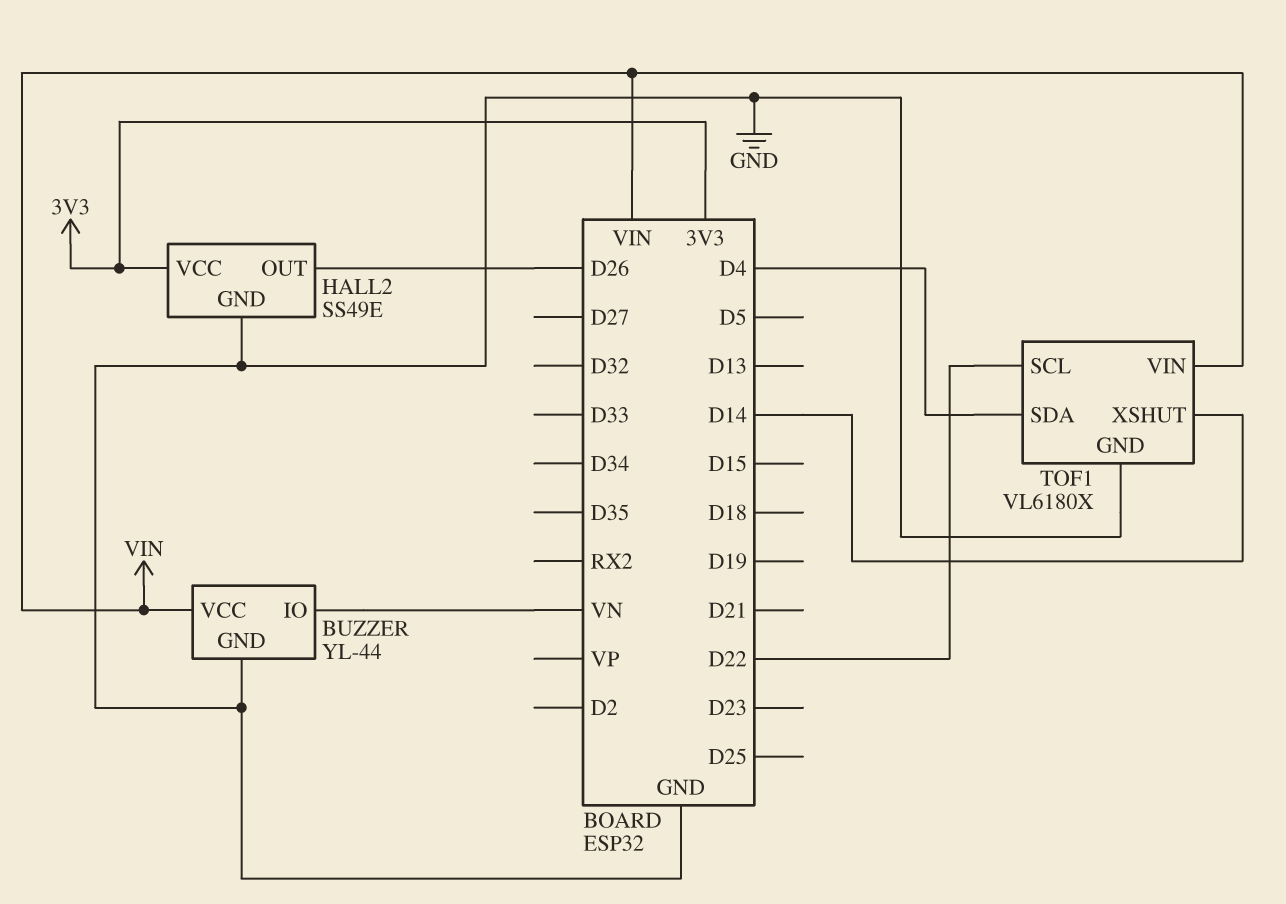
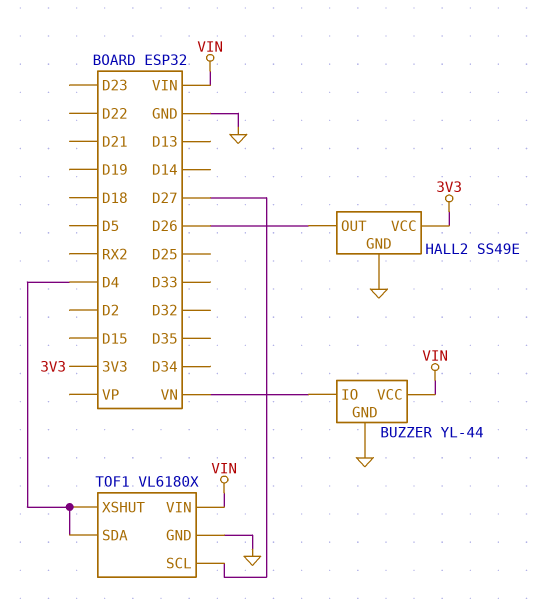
TOF1 pin SCL: D22 -> D27
TOF1 pin XSHUT: D14 -> D4

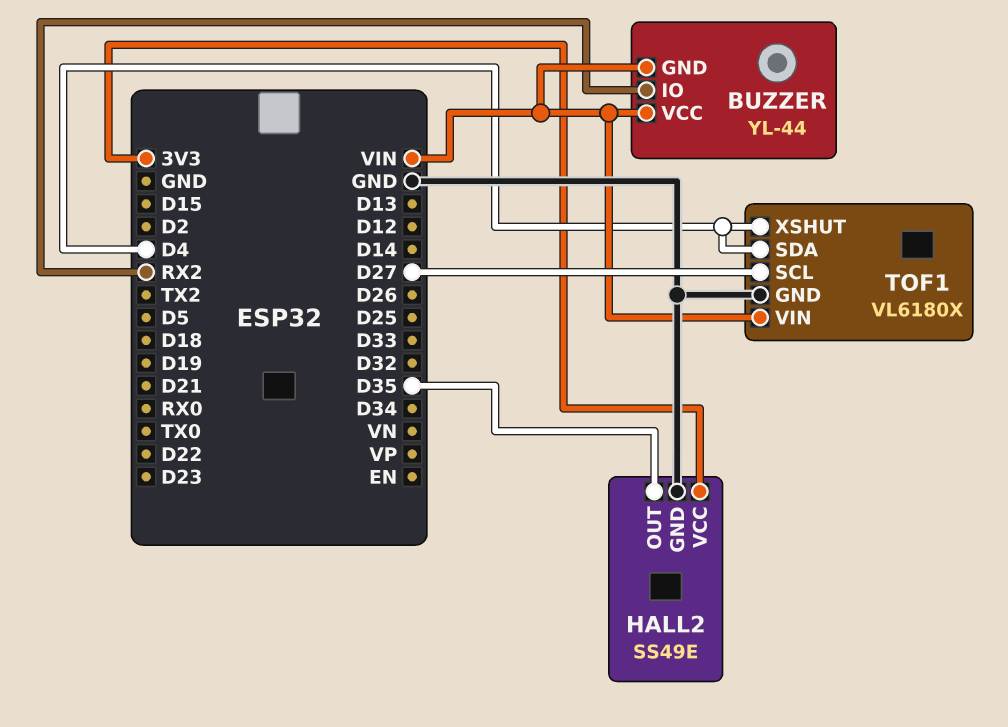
BUZZER pin GND: GND -> VIN
BUZZER pin IO: VN -> RX2
HALL2 pin OUT: D26 -> D35

